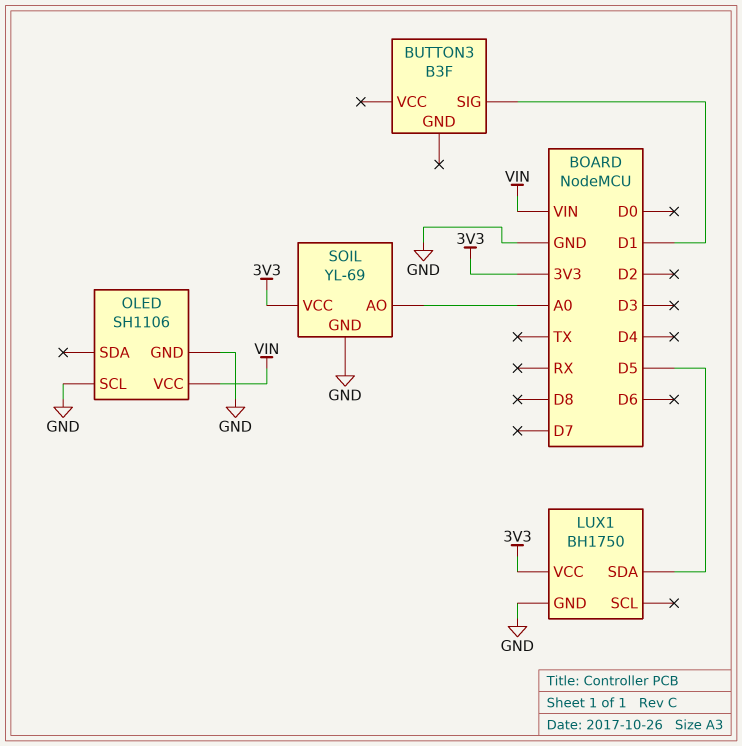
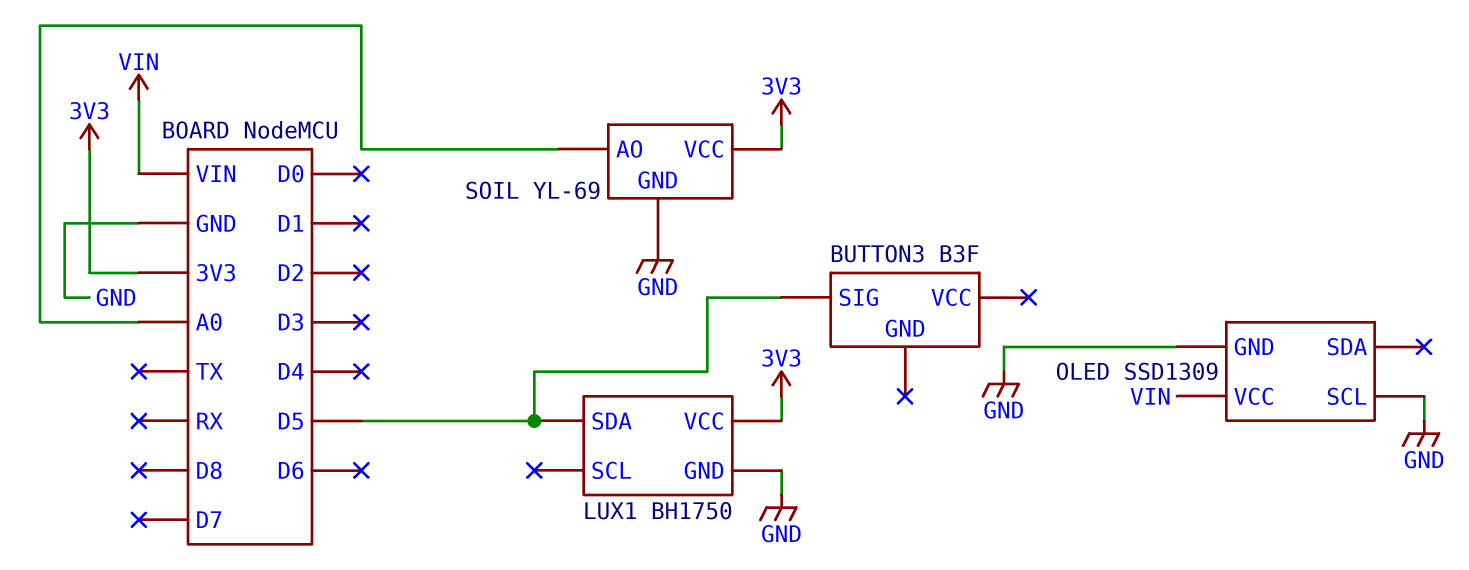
BUTTON3 pin SIG: D1 -> D5
OLED: SH1106 -> SSD1309

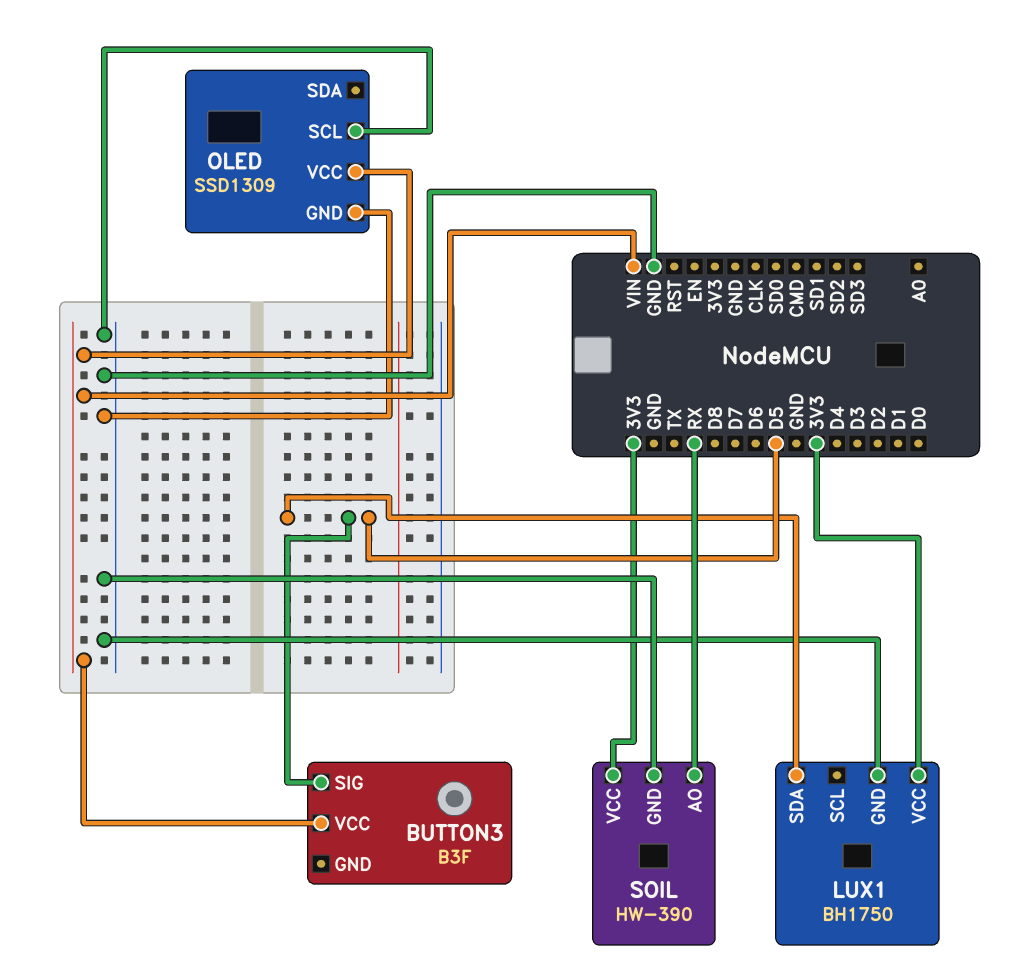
BUTTON3 pin VCC: none -> VIN
SOIL: YL-69 -> HW-390
SOIL pin AO: A0 -> RX

